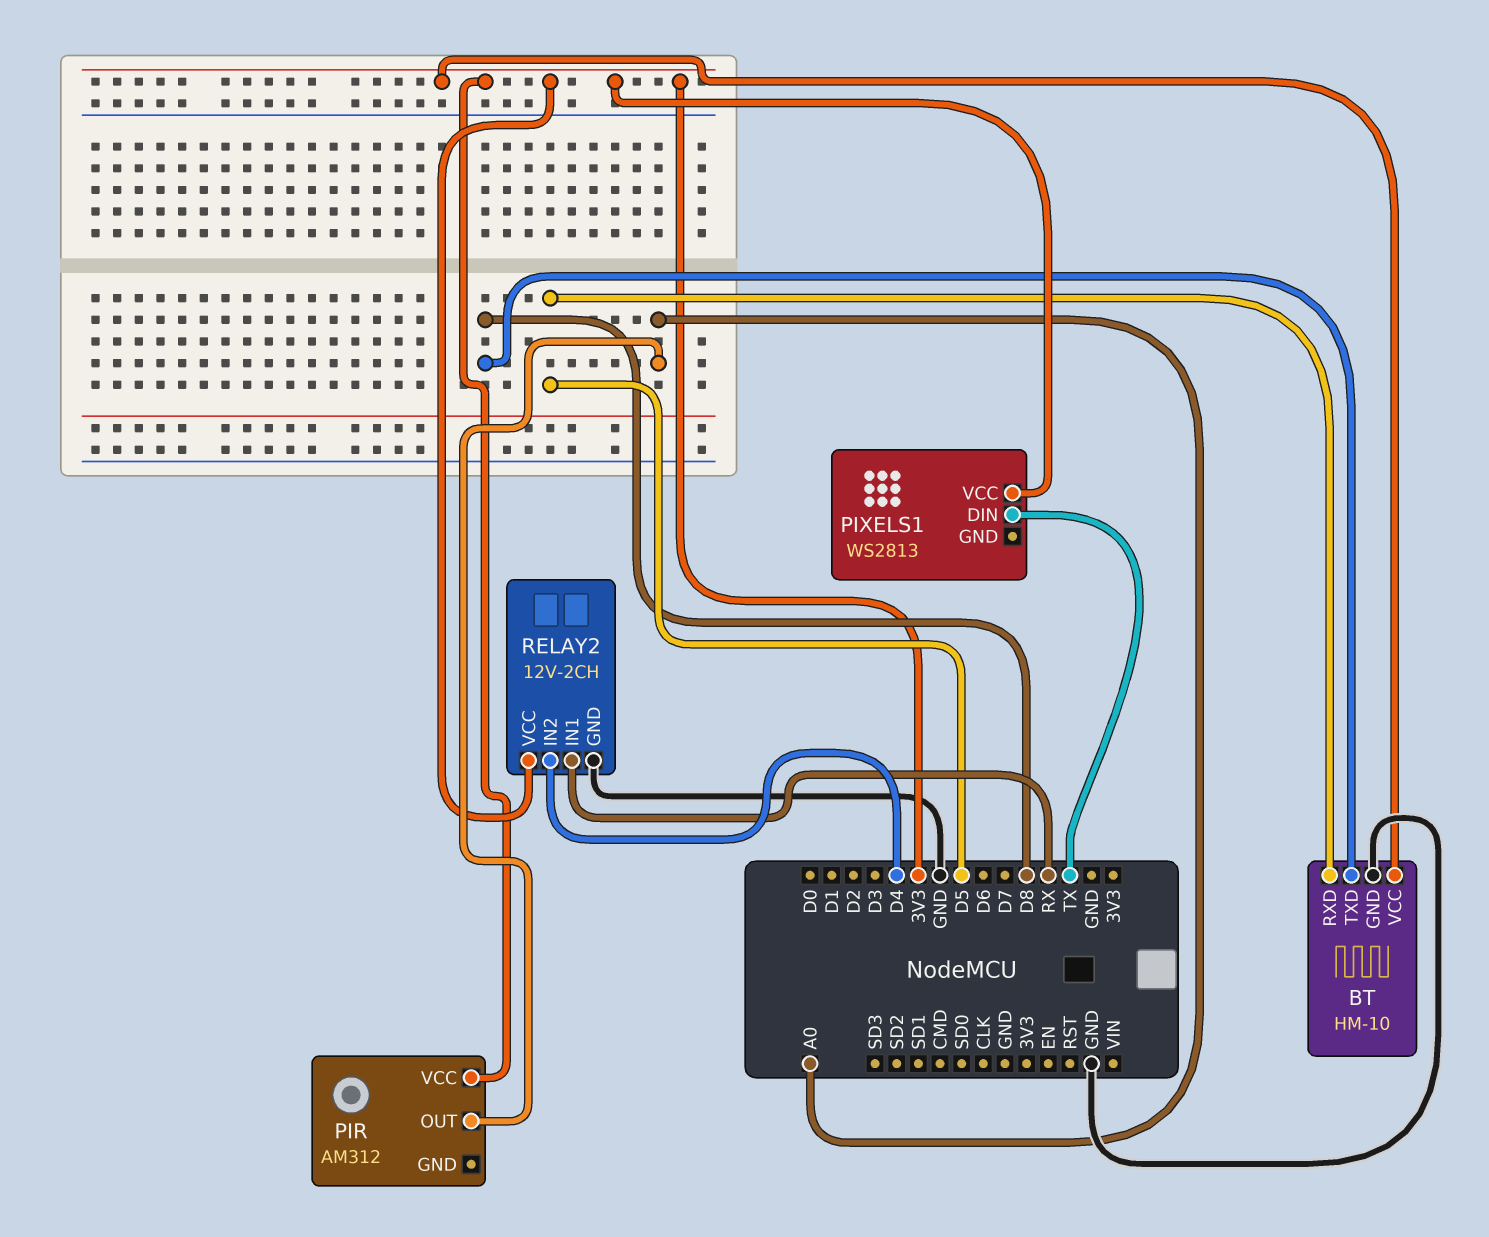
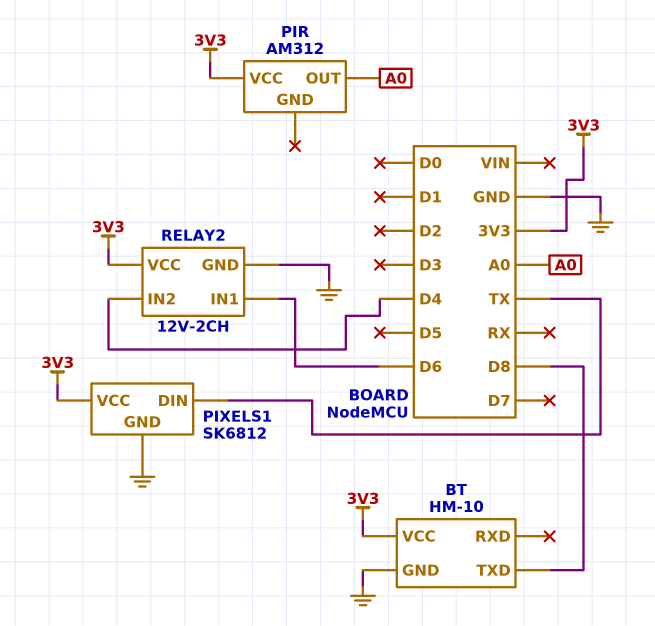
BT pin RXD: D5 -> none
PIXELS1: WS2813 -> SK6812
PIXELS1 pin GND: none -> GND
RELAY2 pin IN1: RX -> D6

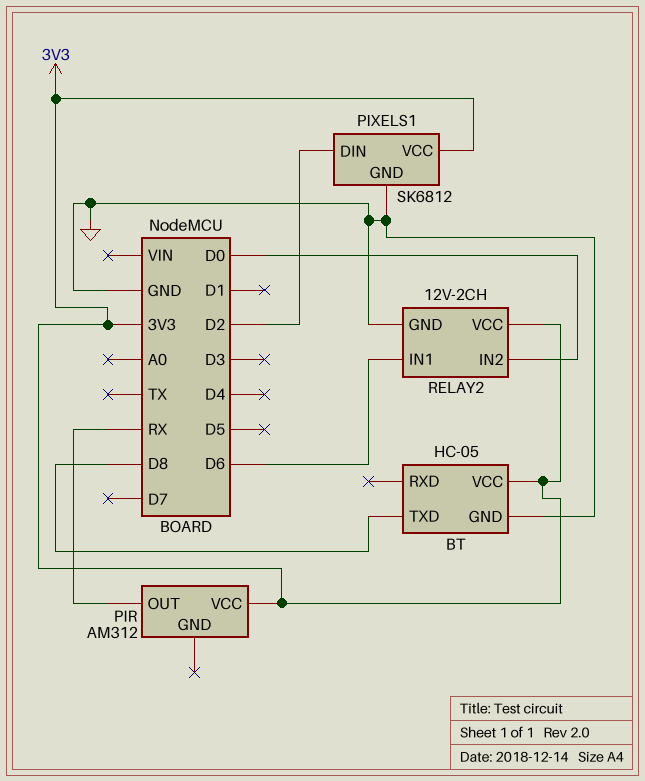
BT: HM-10 -> HC-05
PIR pin OUT: A0 -> RX
PIXELS1 pin DIN: TX -> D2
RELAY2 pin IN2: D4 -> D0

